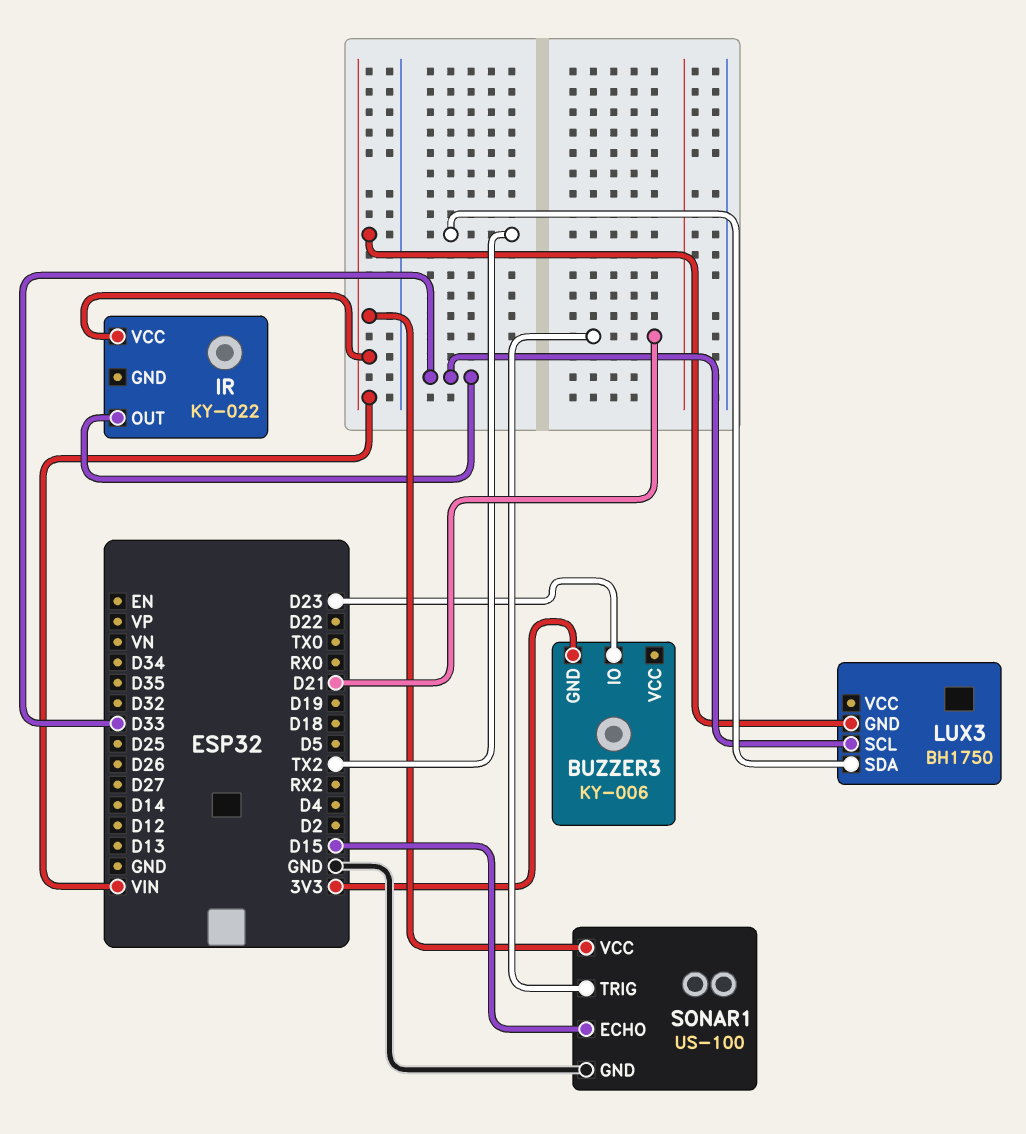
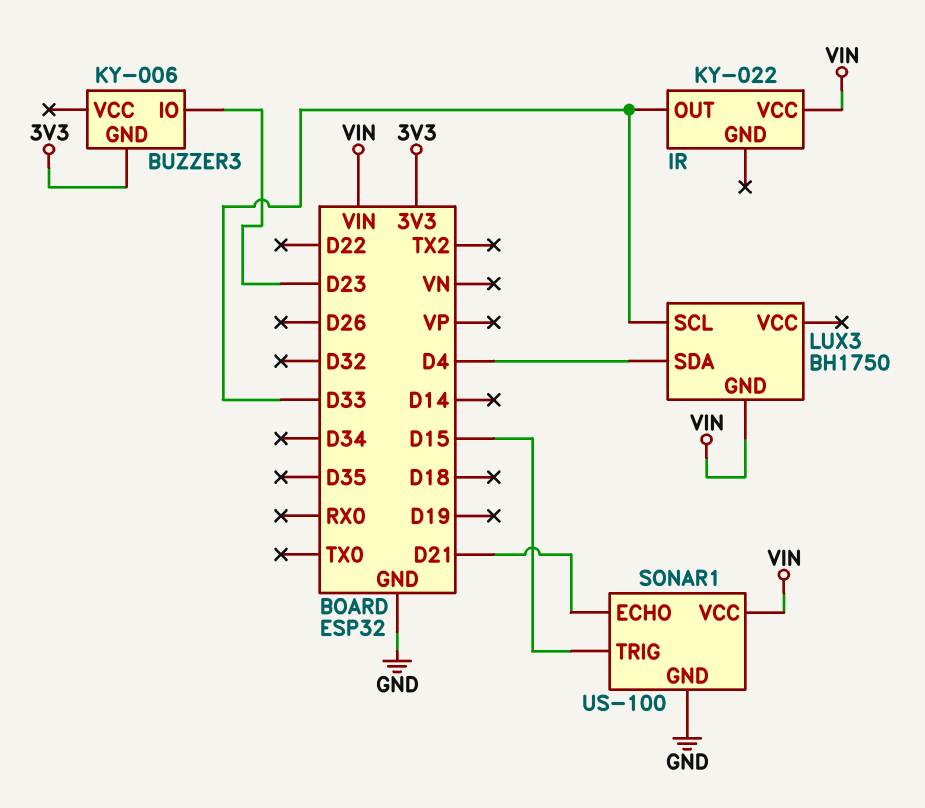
LUX3 pin SDA: TX2 -> D4
SONAR1 pin ECHO: D15 -> D21
SONAR1 pin TRIG: D21 -> D15

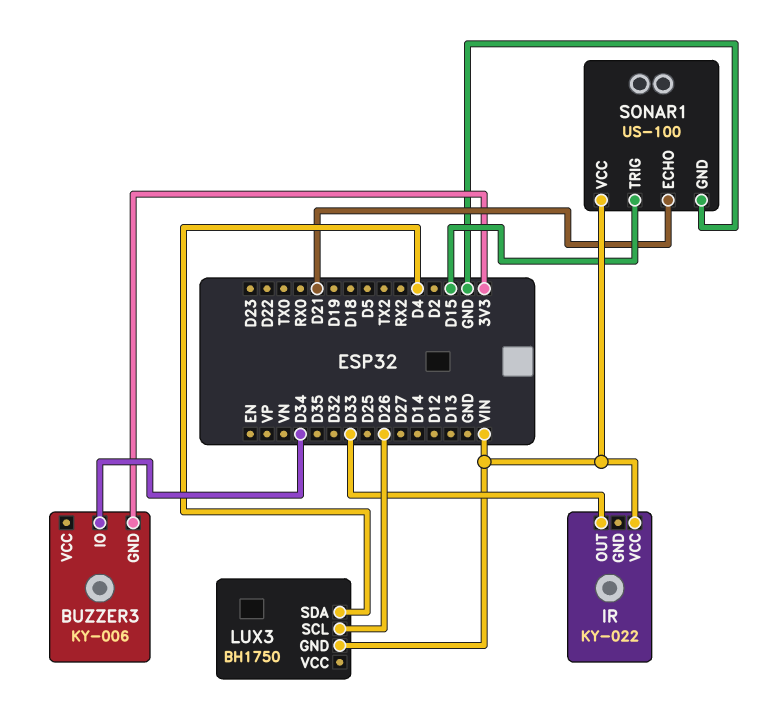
BUZZER3 pin IO: D23 -> D34
LUX3 pin SCL: D33 -> D26

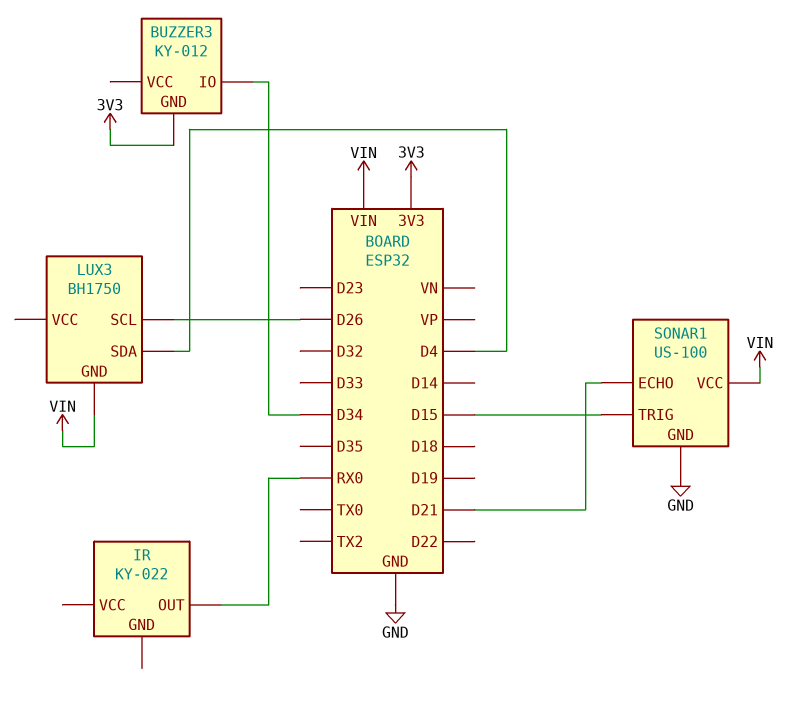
BUZZER3: KY-006 -> KY-012
IR pin OUT: D33 -> RX0
IR pin VCC: VIN -> none

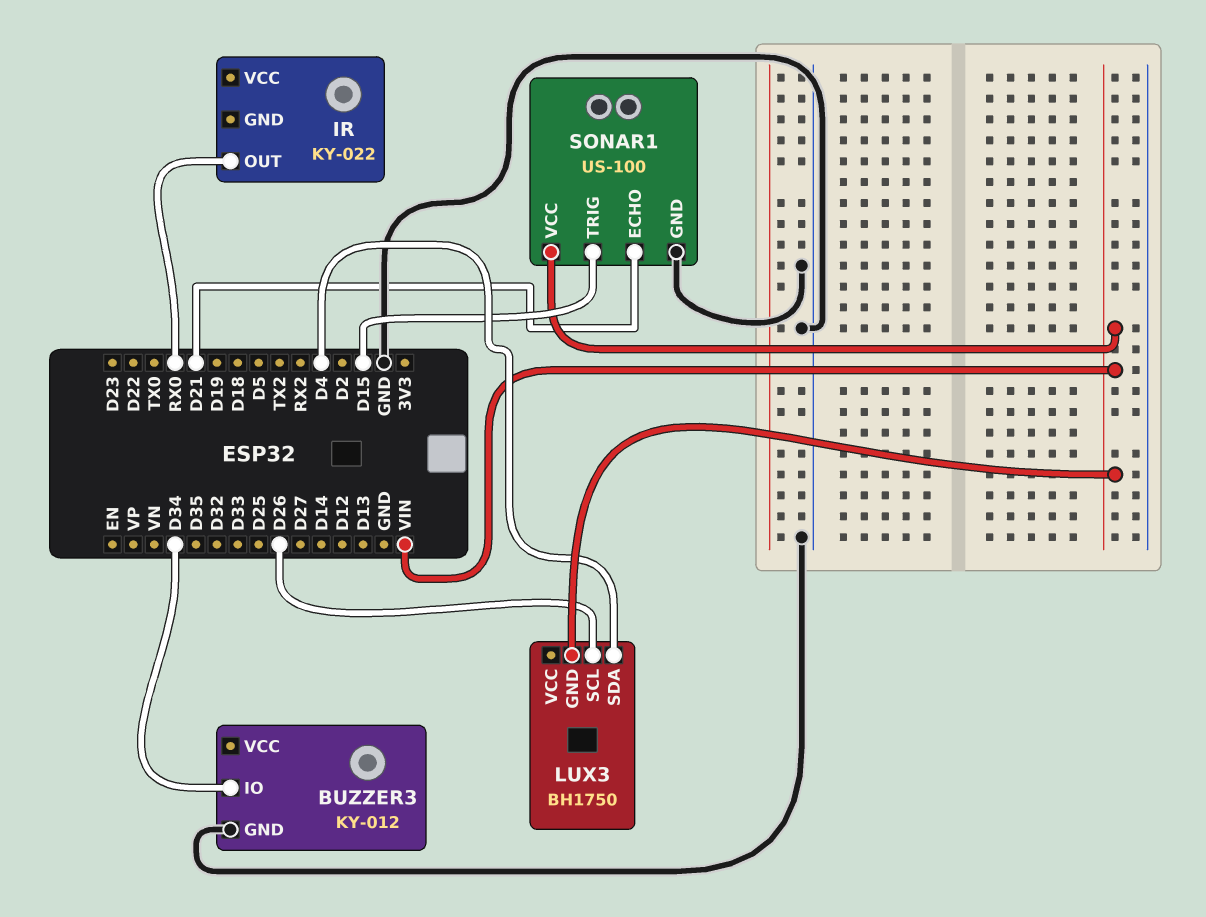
BUZZER3 pin GND: 3V3 -> GND

